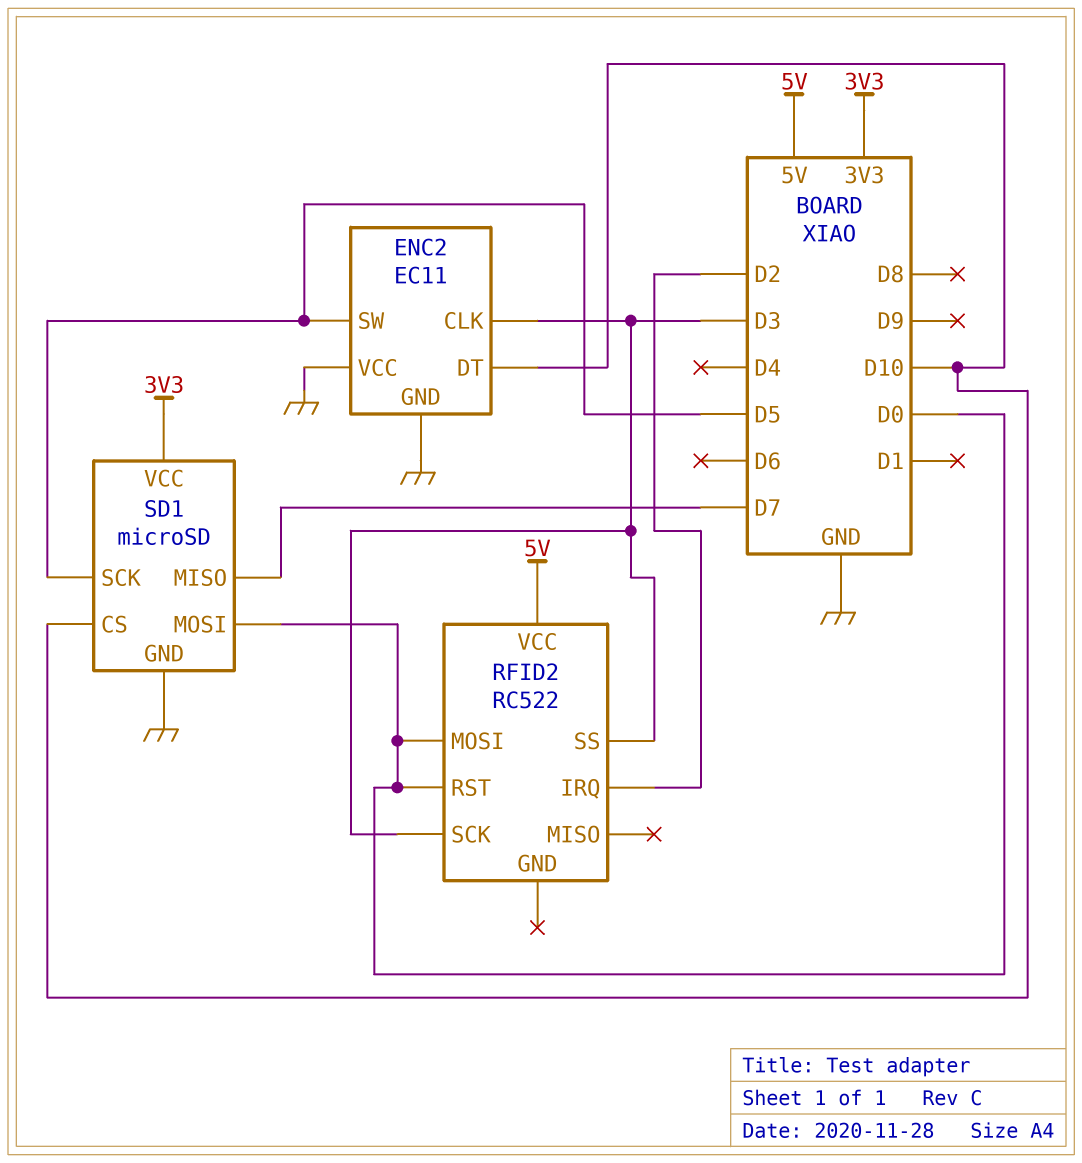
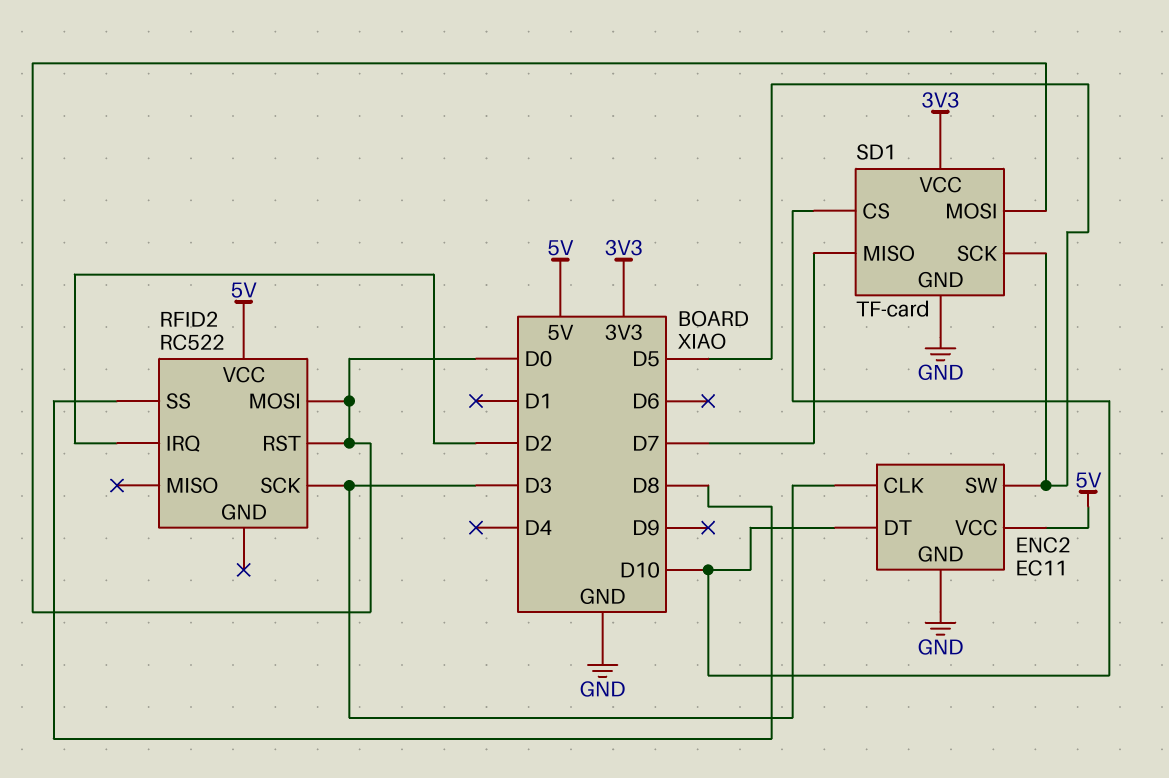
ENC2 pin VCC: GND -> 5V
RFID2 pin SS: D3 -> D8
SD1: microSD -> TF-card

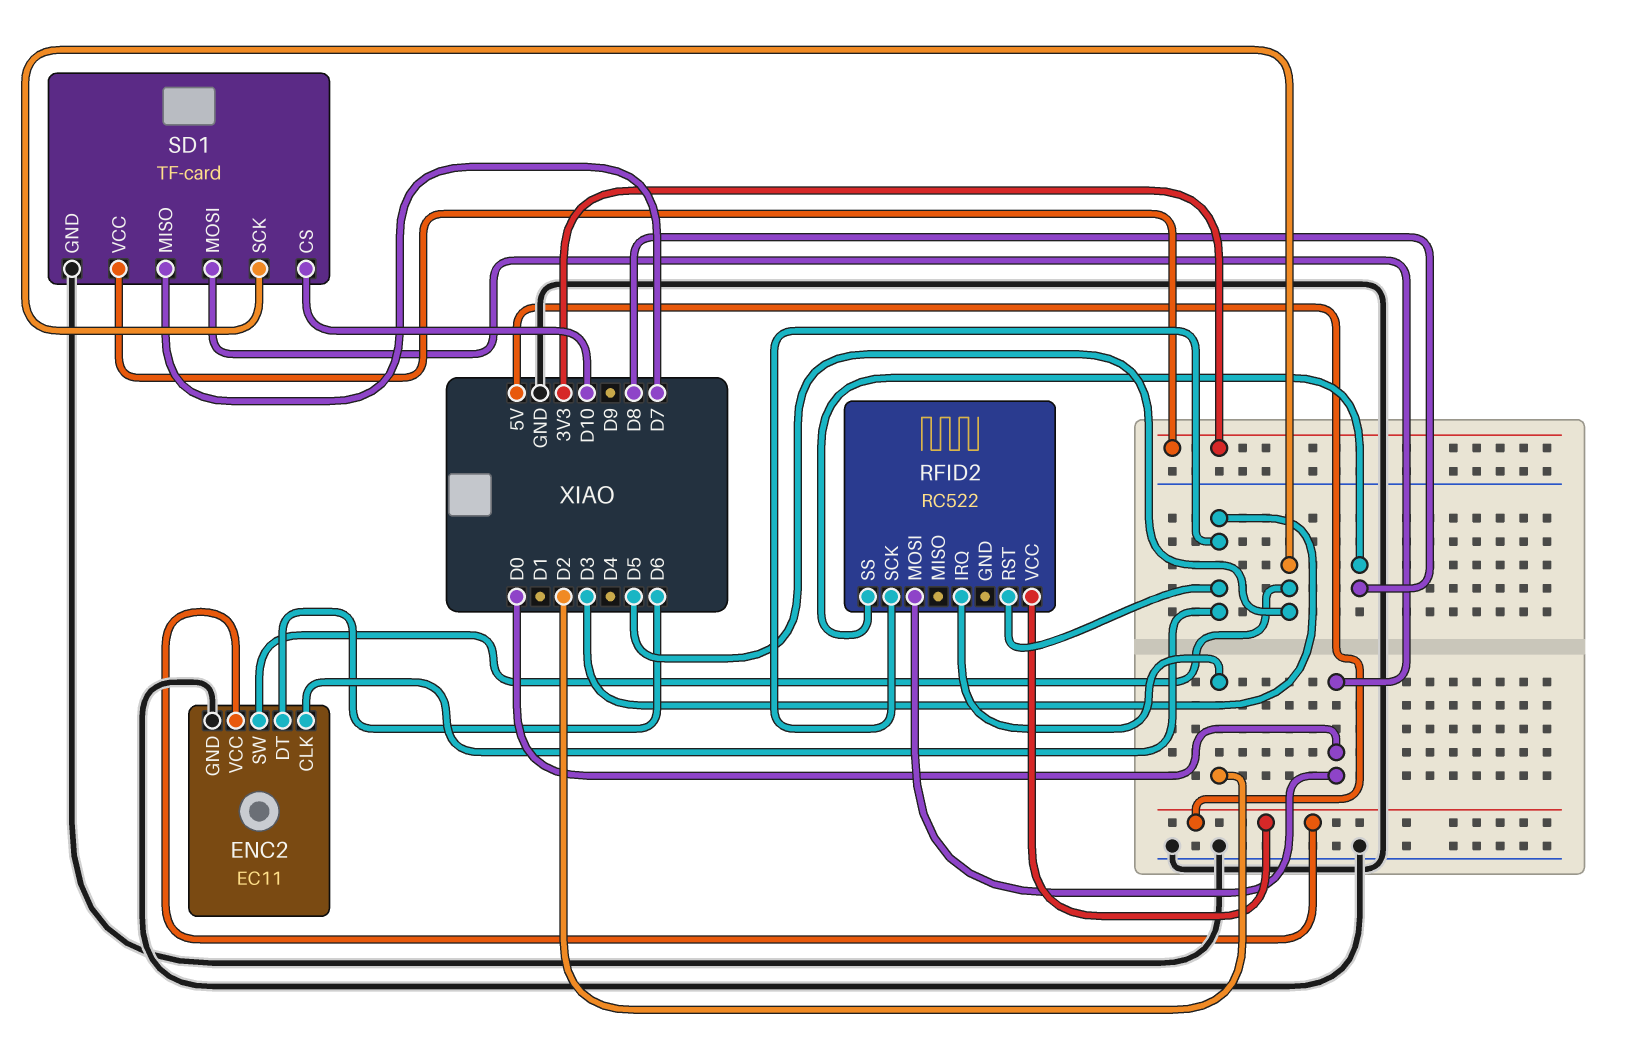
ENC2 pin DT: D10 -> D6
RFID2 pin RST: D0 -> D3

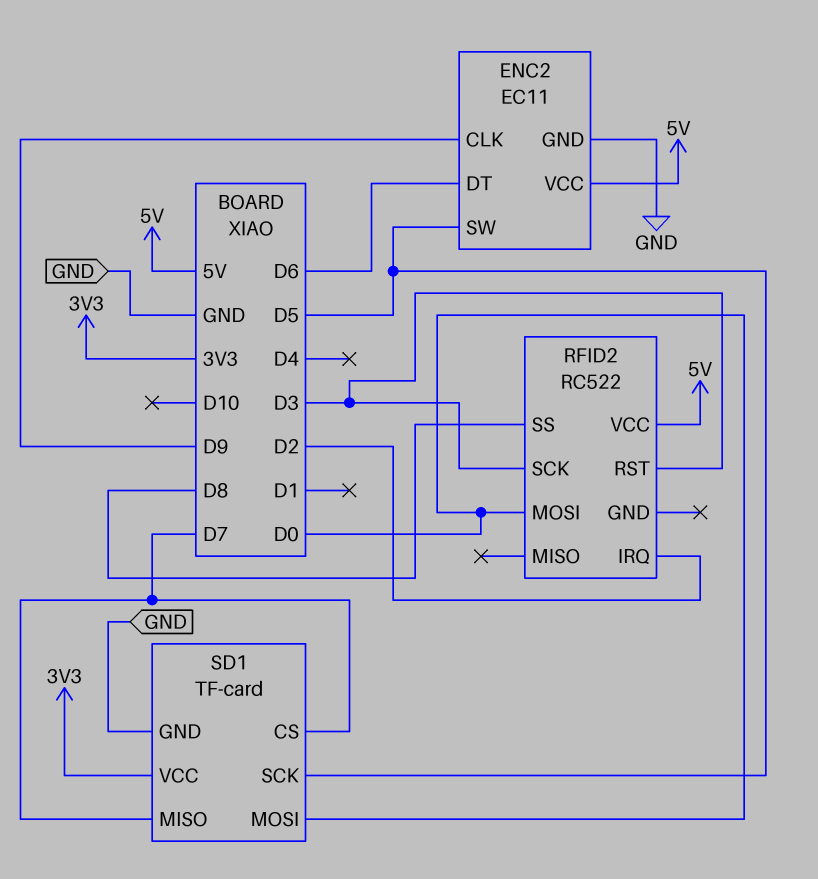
ENC2 pin CLK: D3 -> D9
SD1 pin CS: D10 -> D7

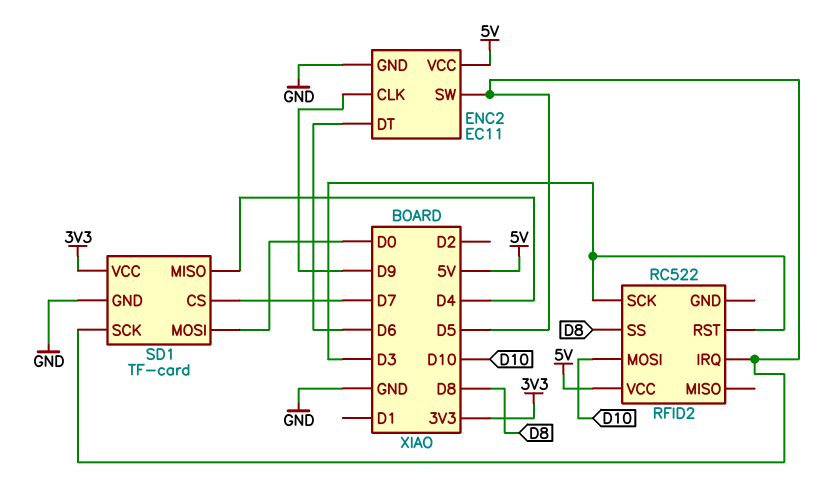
RFID2 pin IRQ: D2 -> D5
RFID2 pin MOSI: D0 -> D10
SD1 pin MISO: D7 -> D4

